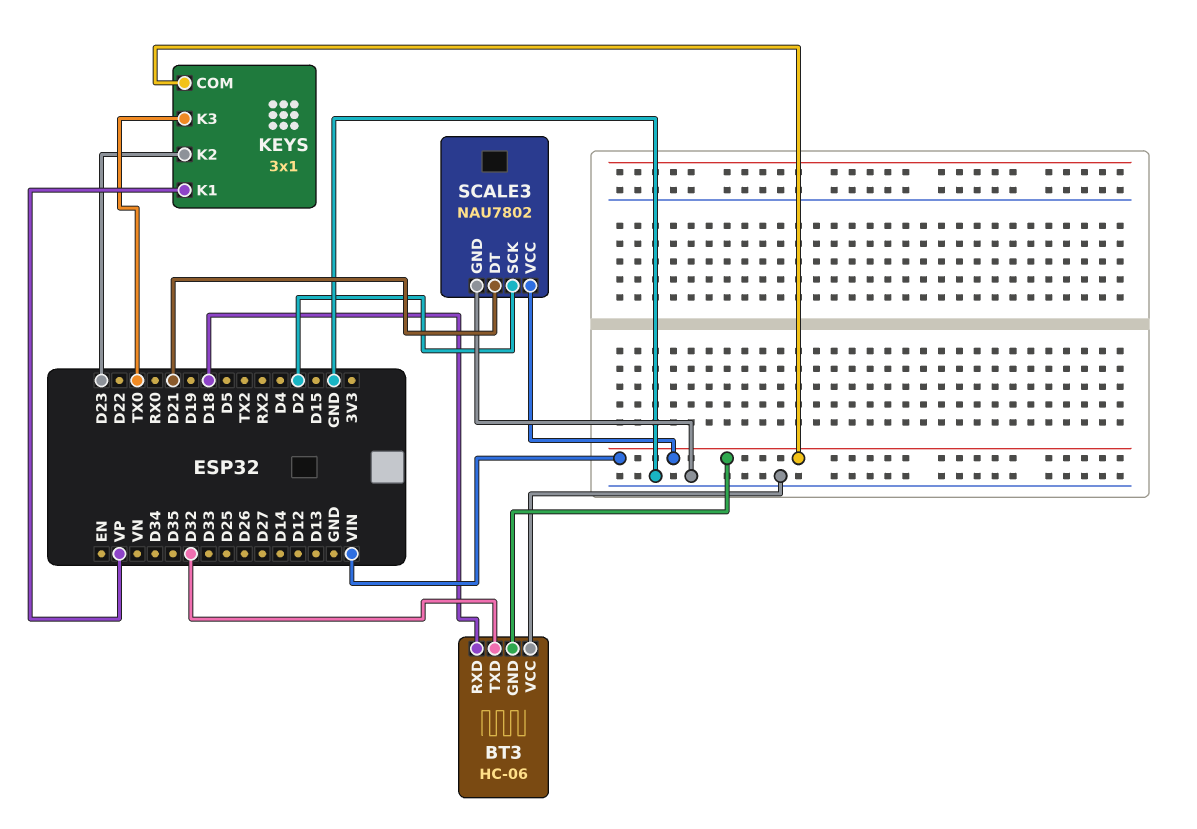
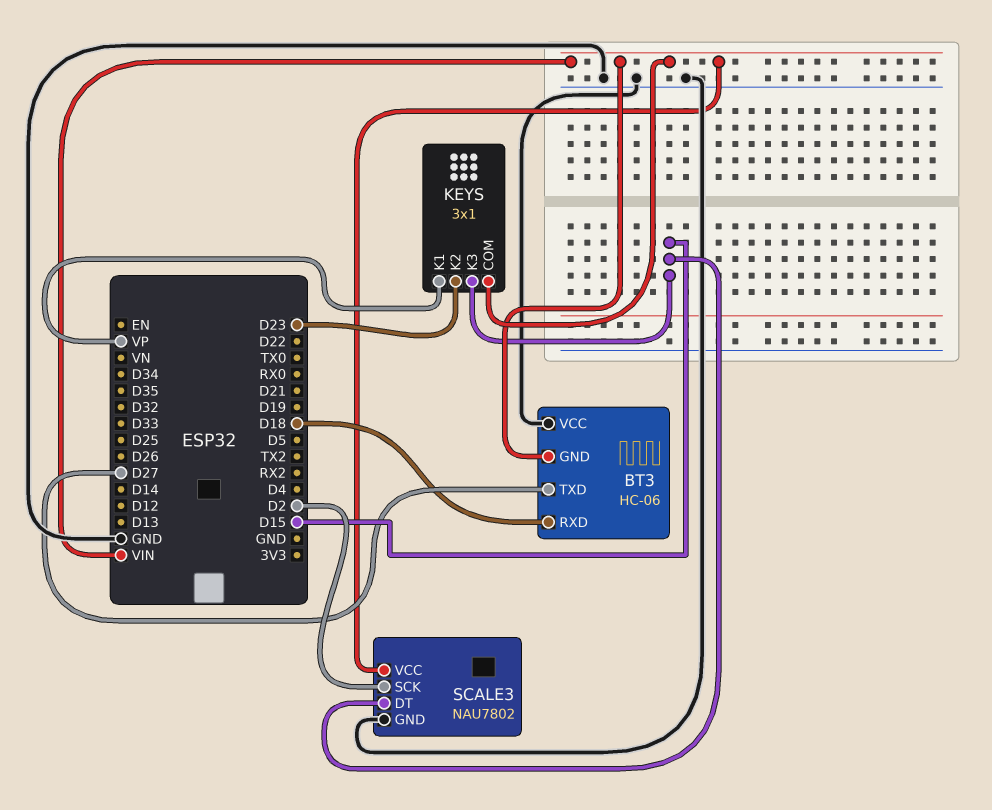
BT3 pin TXD: D32 -> D27
KEYS pin K3: TX0 -> D15
SCALE3 pin DT: D21 -> D15

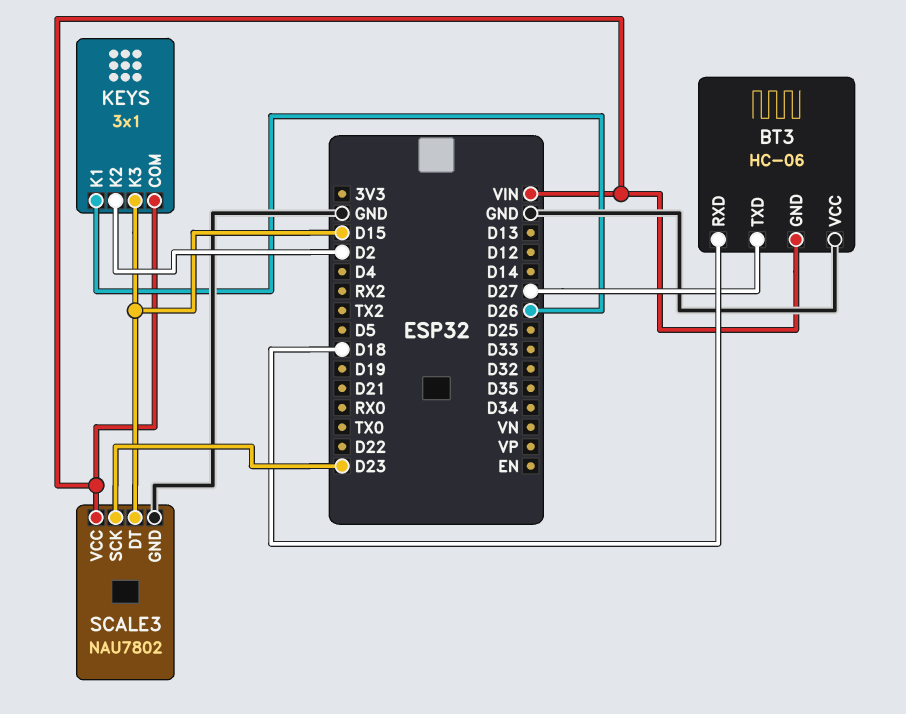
KEYS pin K1: VP -> D26
KEYS pin K2: D23 -> D2
SCALE3 pin SCK: D2 -> D23

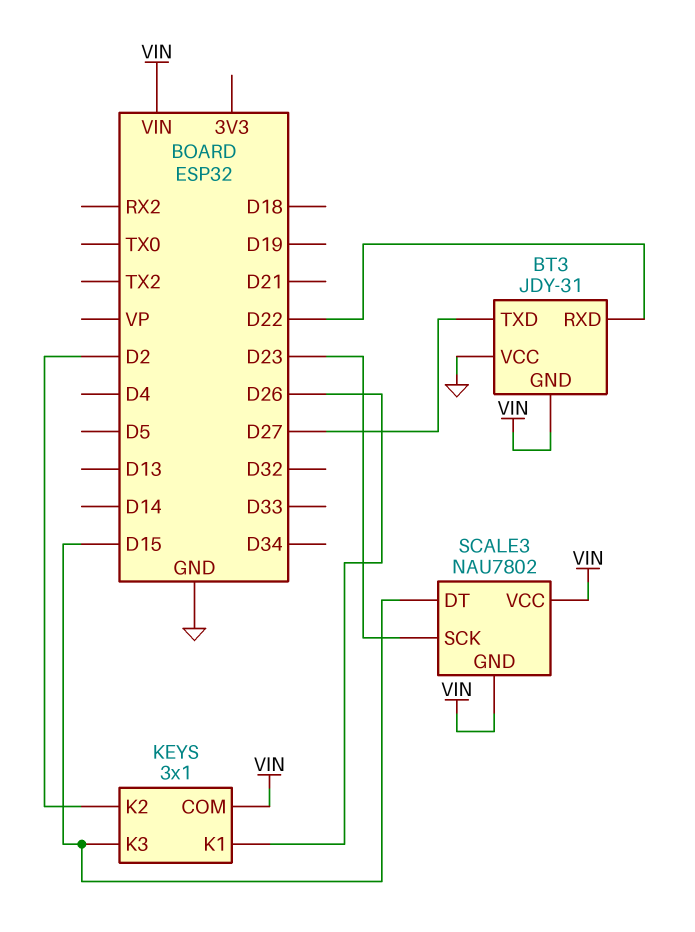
BT3: HC-06 -> JDY-31
BT3 pin RXD: D18 -> D22
SCALE3 pin GND: GND -> VIN

